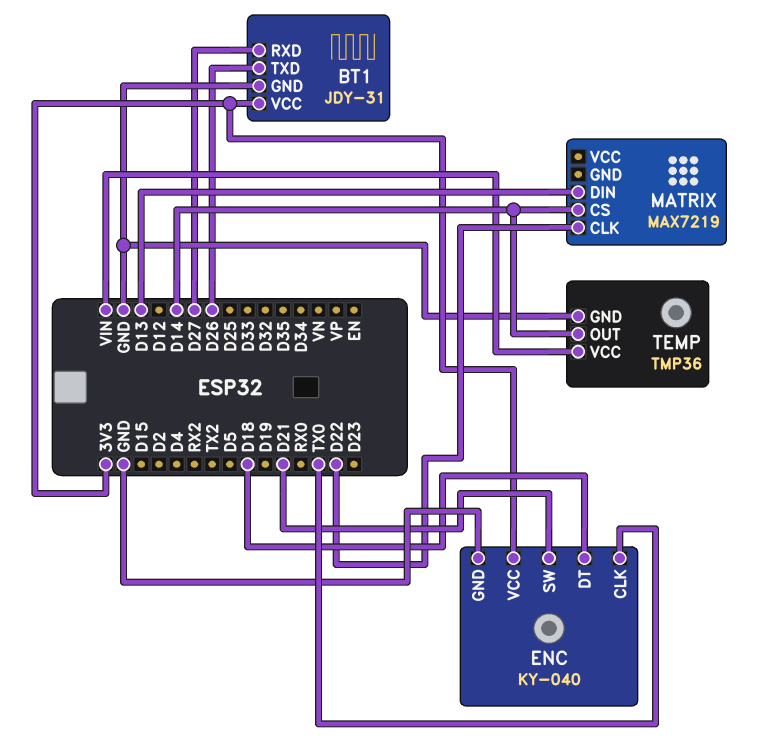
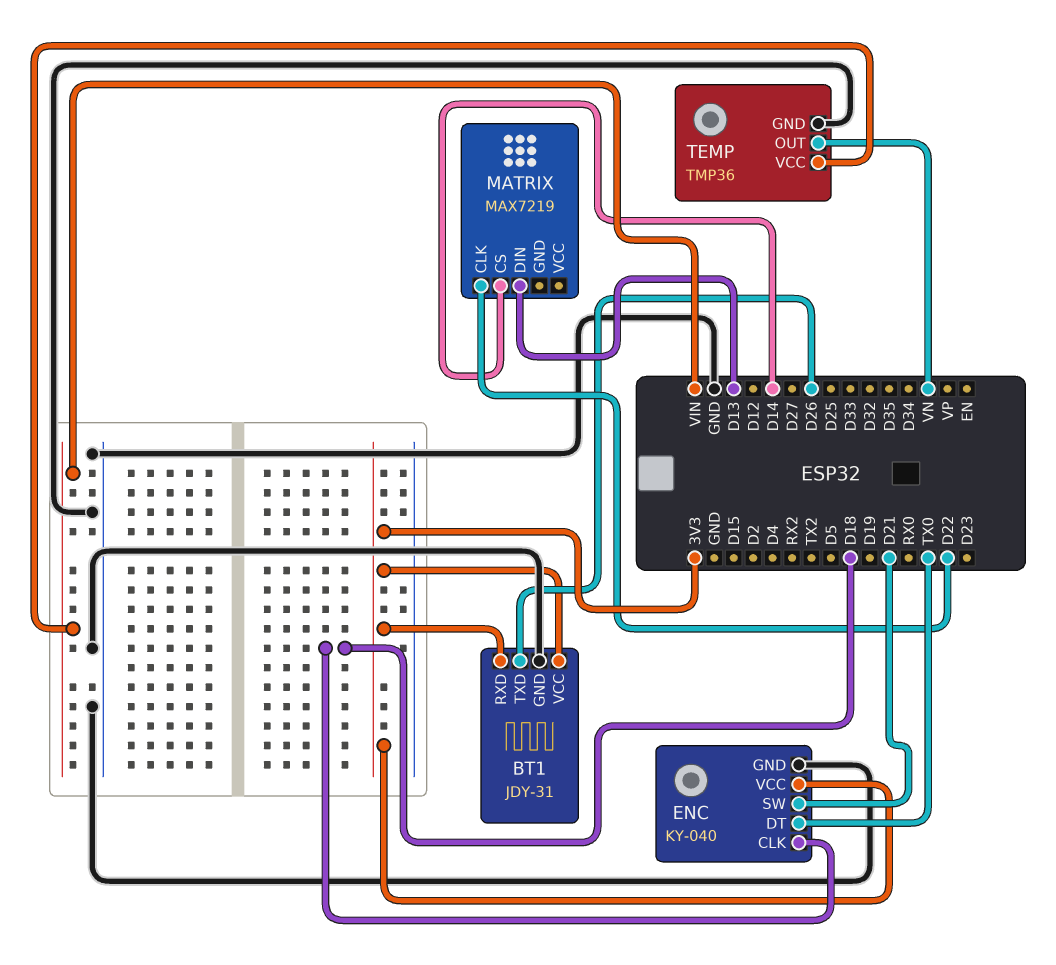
BT1 pin RXD: D27 -> 3V3
ENC pin CLK: TX0 -> D18
ENC pin DT: D18 -> TX0
TEMP pin OUT: D14 -> VN

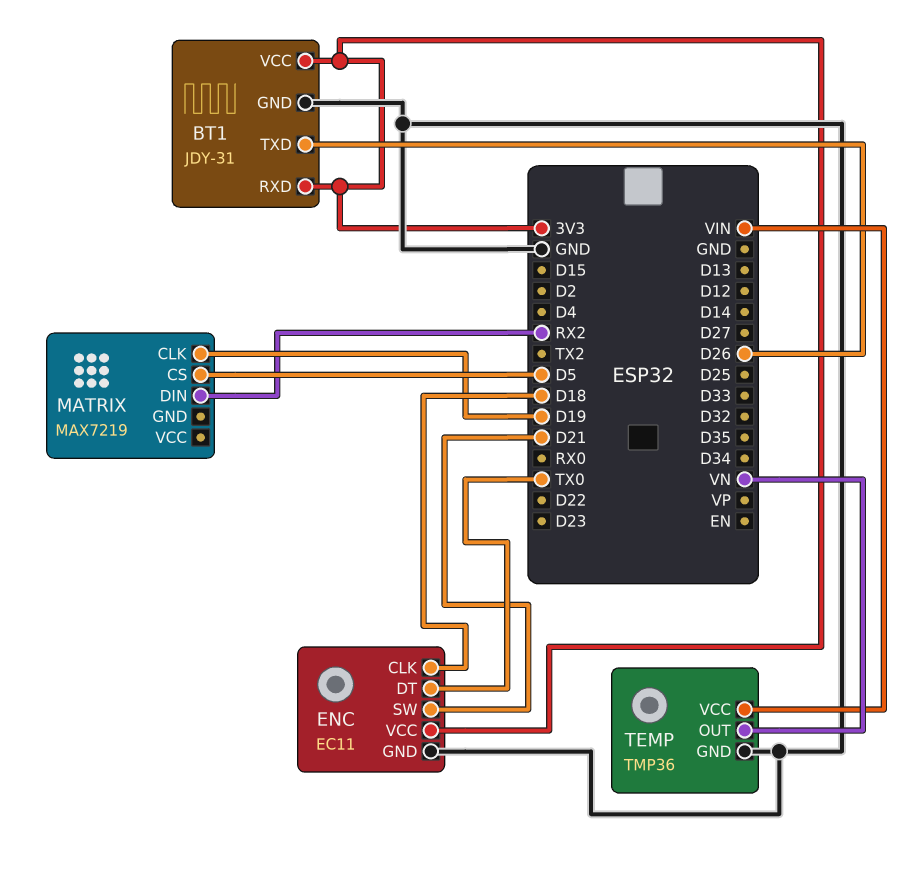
ENC: KY-040 -> EC11
MATRIX pin CLK: D22 -> D19
MATRIX pin CS: D14 -> D5
MATRIX pin DIN: D13 -> RX2

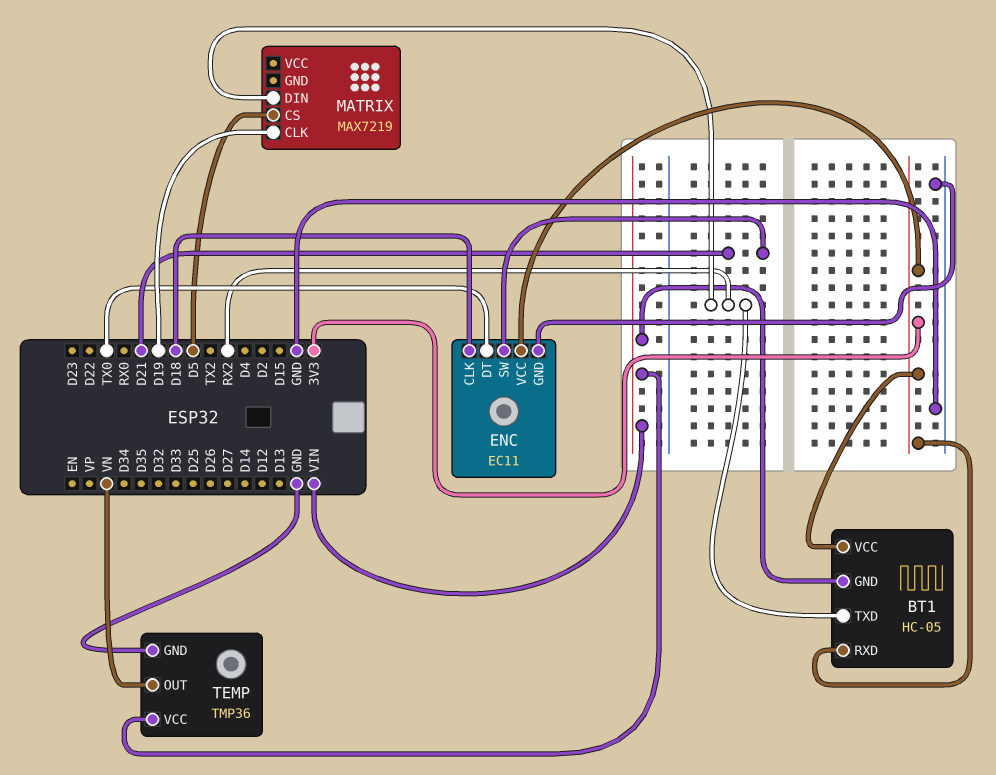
BT1: JDY-31 -> HC-05
BT1 pin GND: GND -> VIN
BT1 pin TXD: D26 -> RX2

